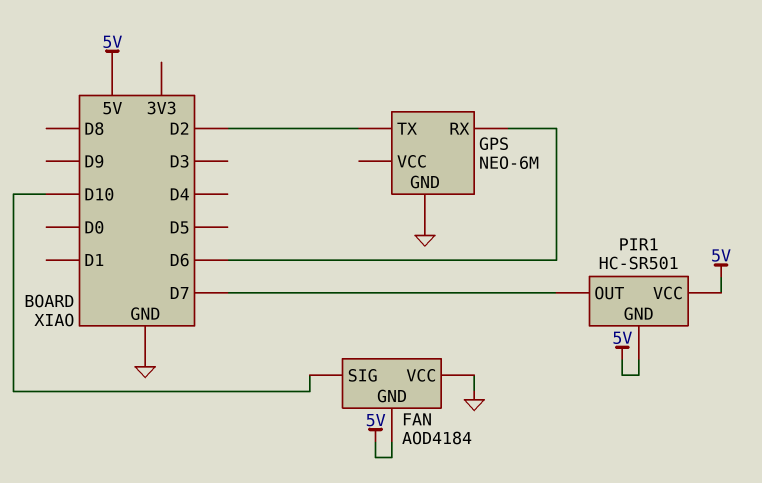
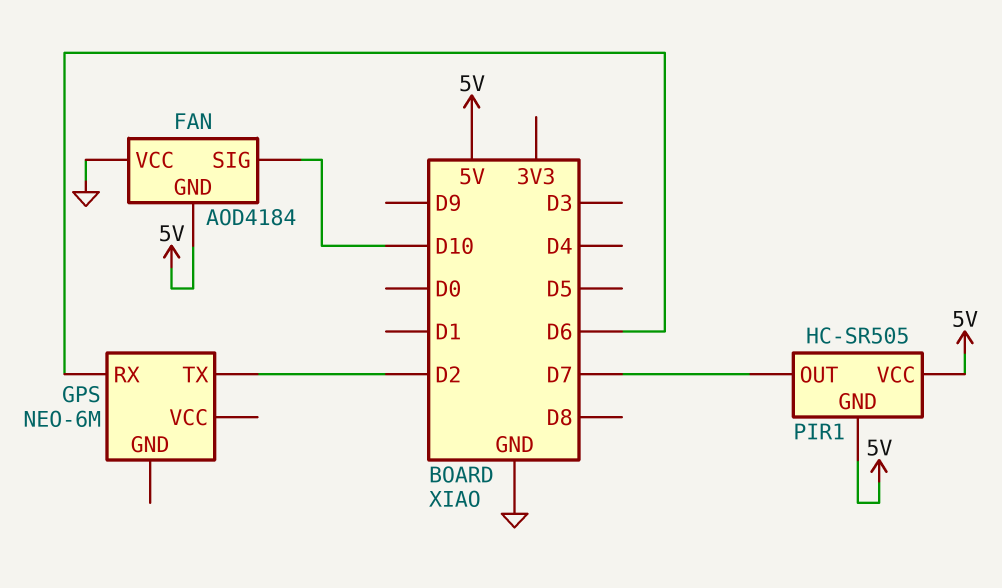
GPS pin GND: GND -> none
PIR1: HC-SR501 -> HC-SR505

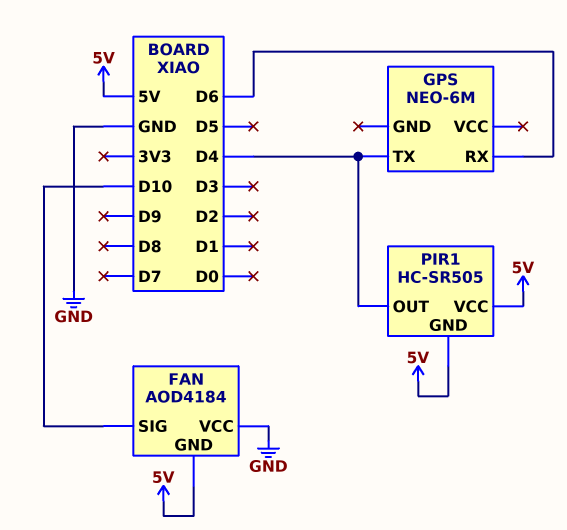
GPS pin TX: D2 -> D4
PIR1 pin OUT: D7 -> D4

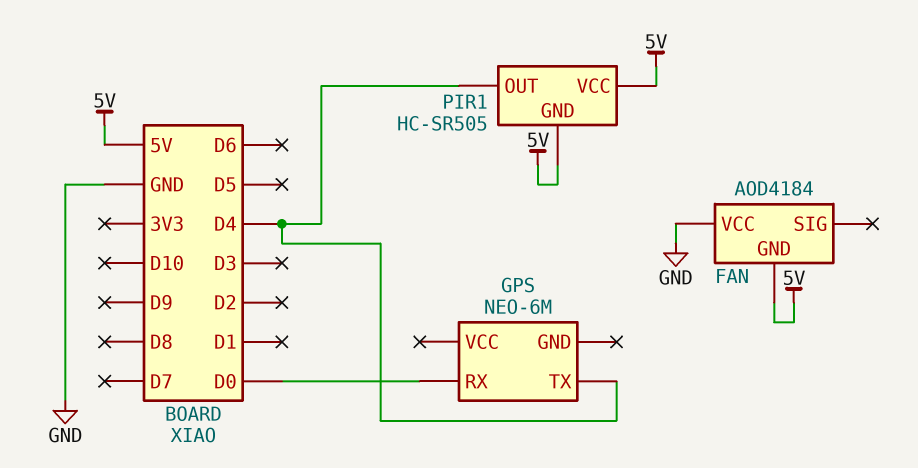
FAN pin SIG: D10 -> none
GPS pin RX: D6 -> D0

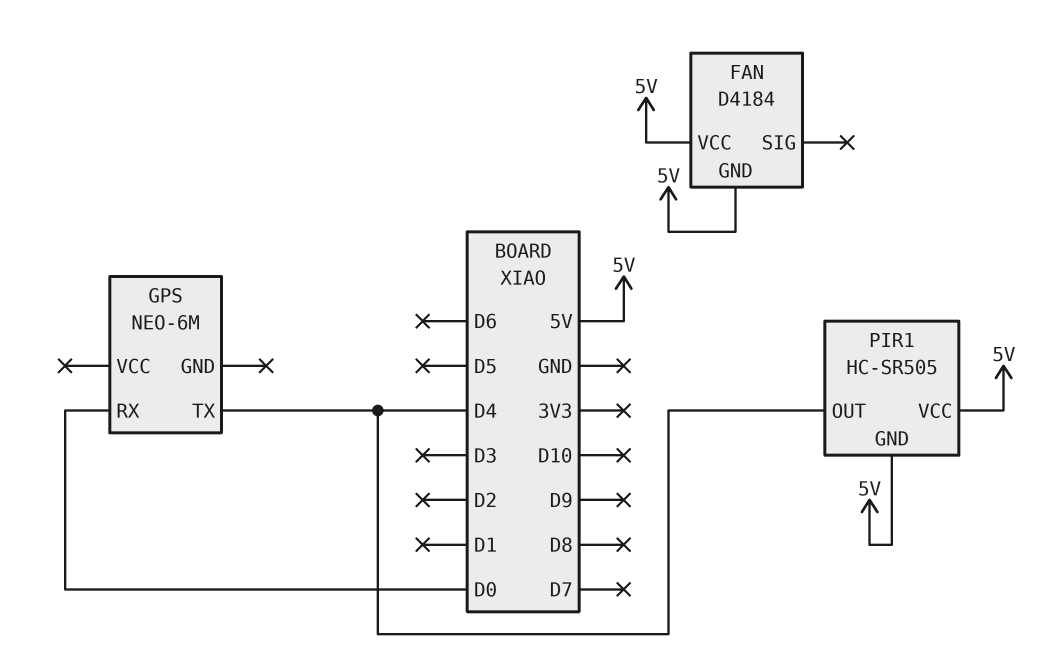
FAN: AOD4184 -> D4184
FAN pin VCC: GND -> 5V

